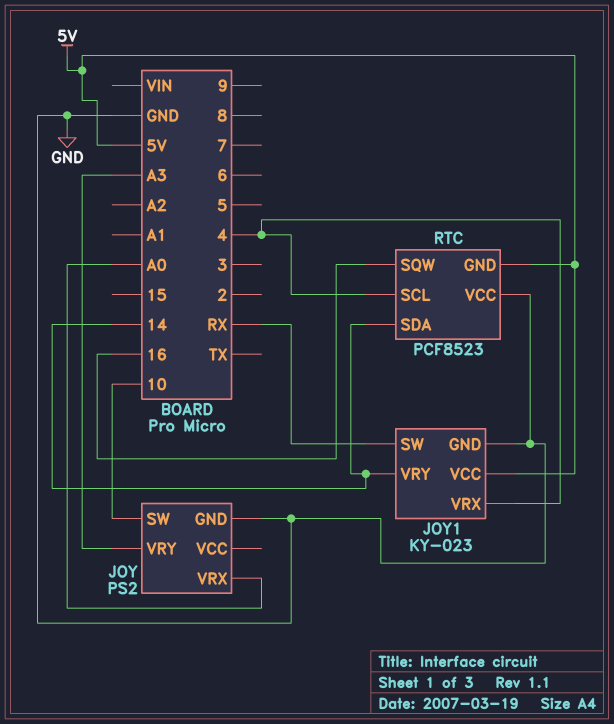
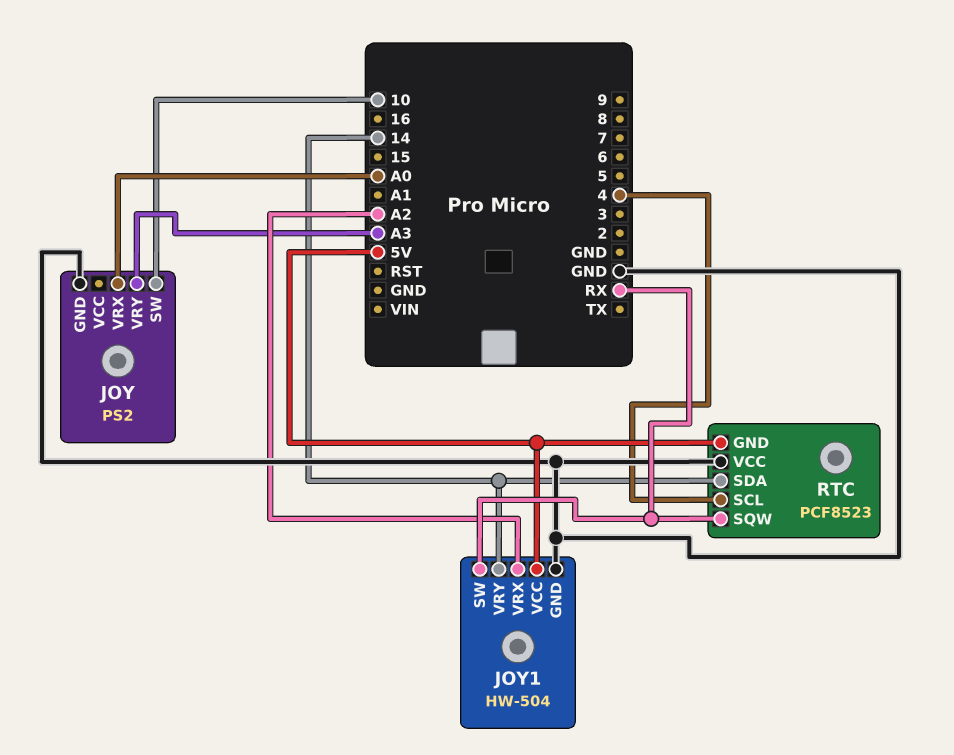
JOY1: KY-023 -> HW-504
JOY1 pin VRX: 4 -> A2
RTC pin SQW: 16 -> RX

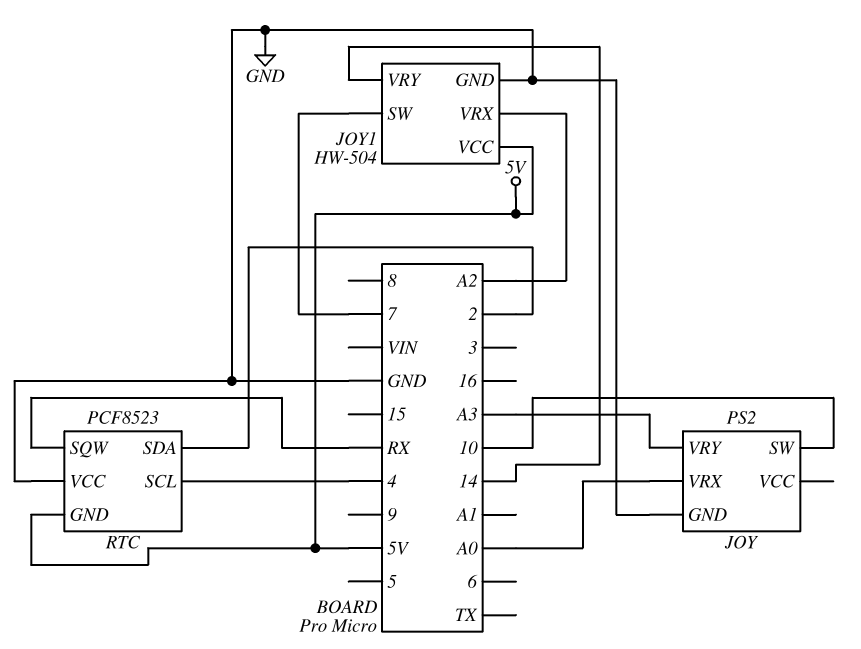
JOY1 pin SW: RX -> 7
RTC pin SDA: 14 -> 2

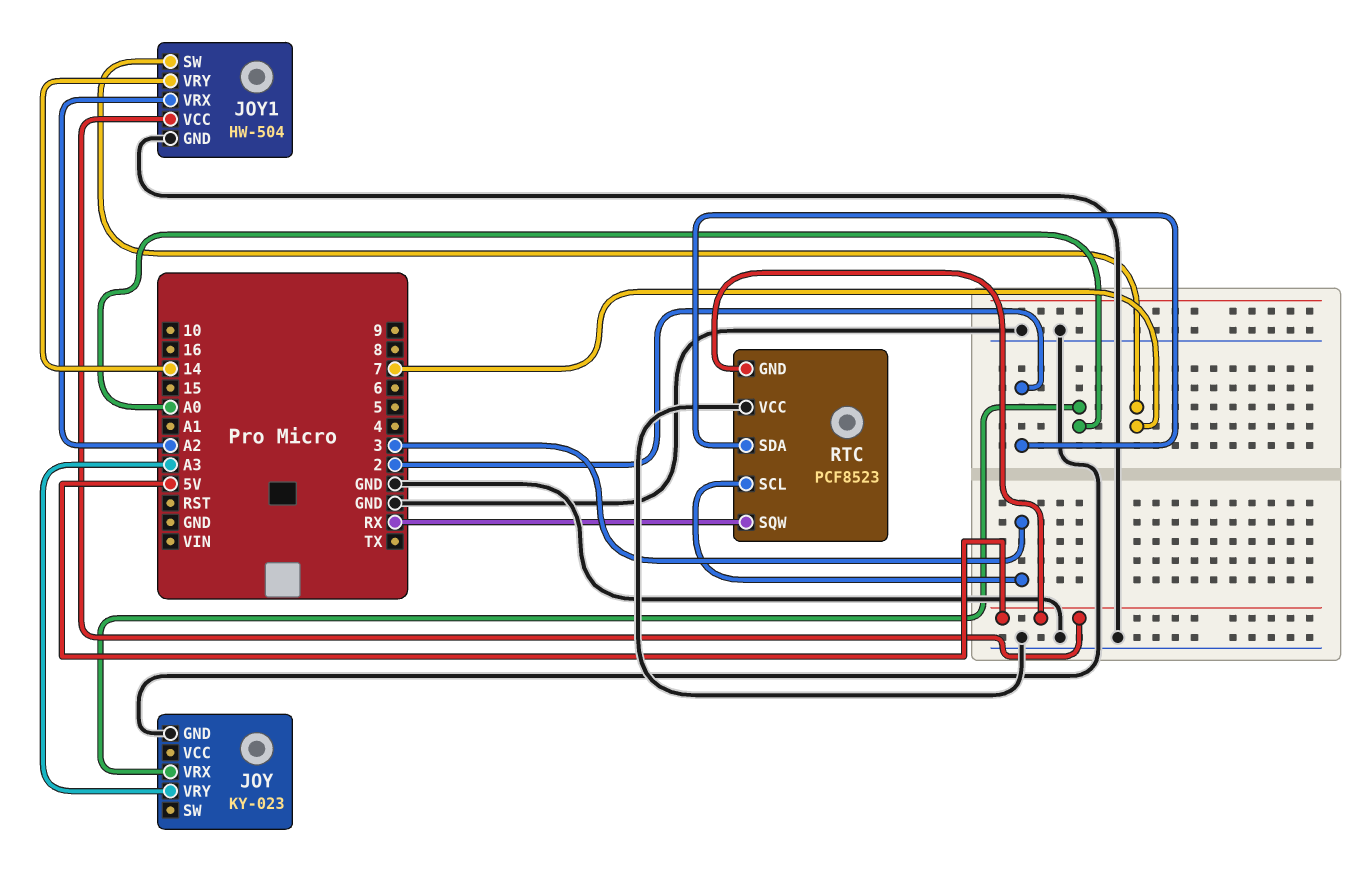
JOY: PS2 -> KY-023
JOY pin SW: 10 -> none
RTC pin SCL: 4 -> 3

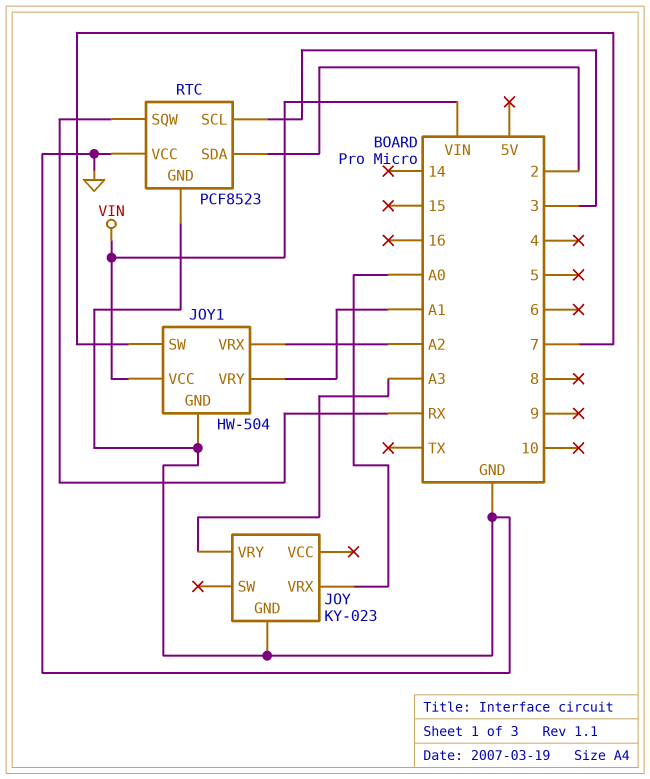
JOY1 pin VCC: 5V -> VIN
JOY1 pin VRY: 14 -> A1
RTC pin GND: 5V -> GND

